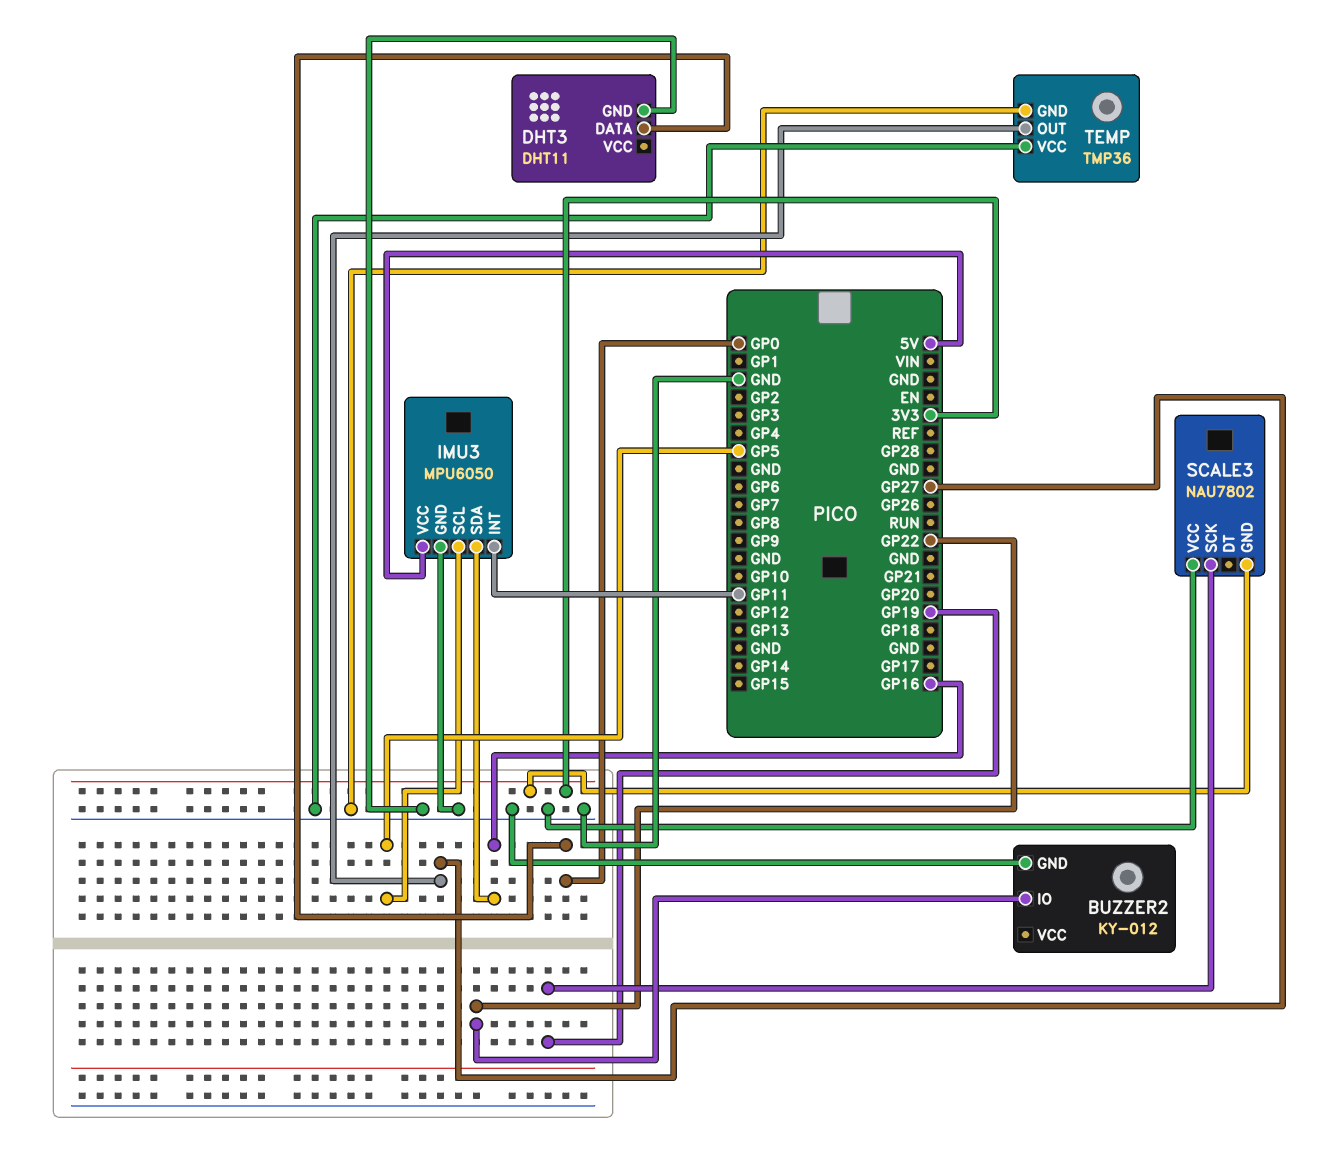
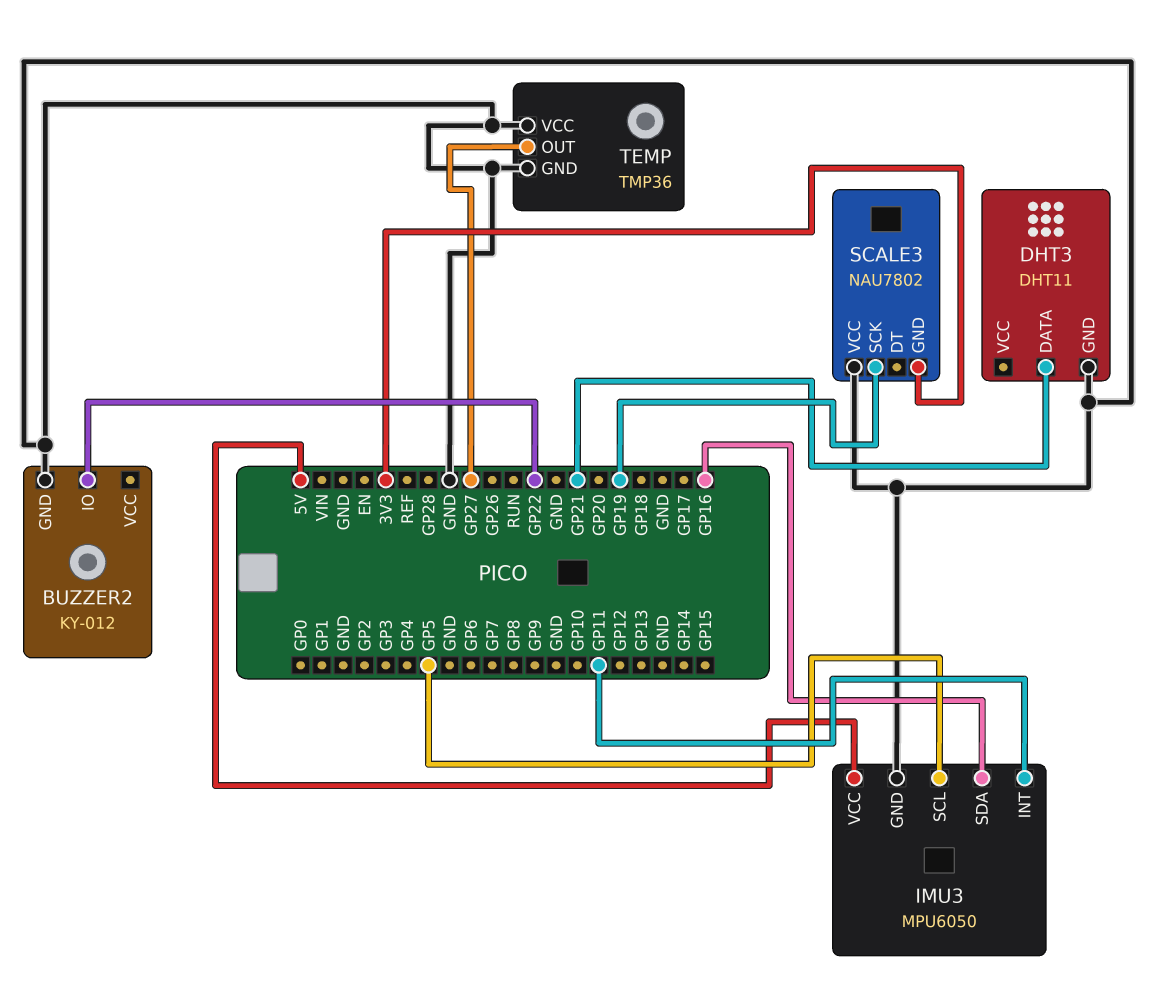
DHT3 pin DATA: GP0 -> GP21

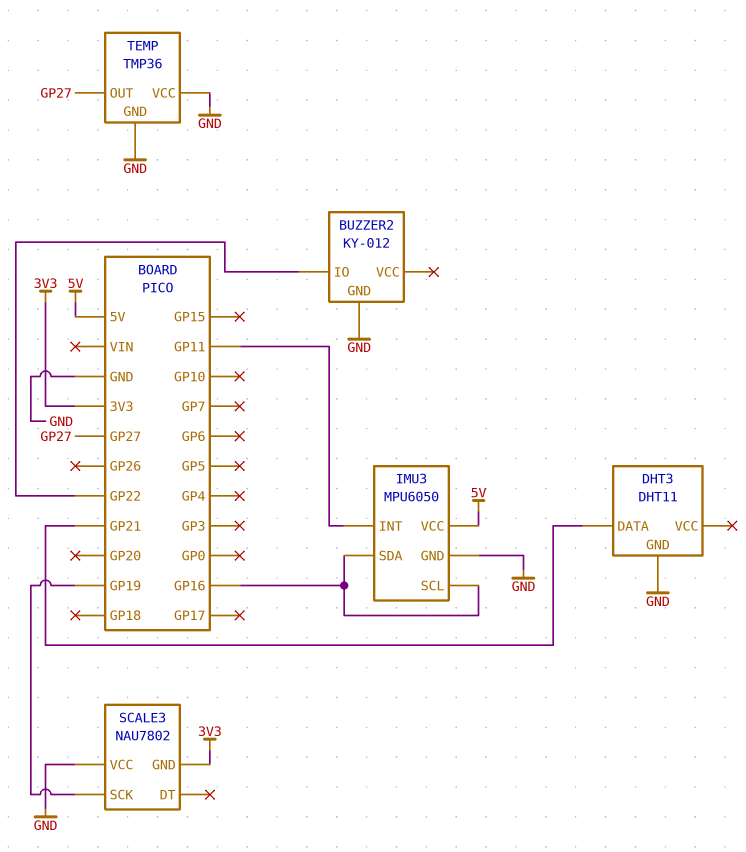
IMU3 pin SCL: GP5 -> GP16

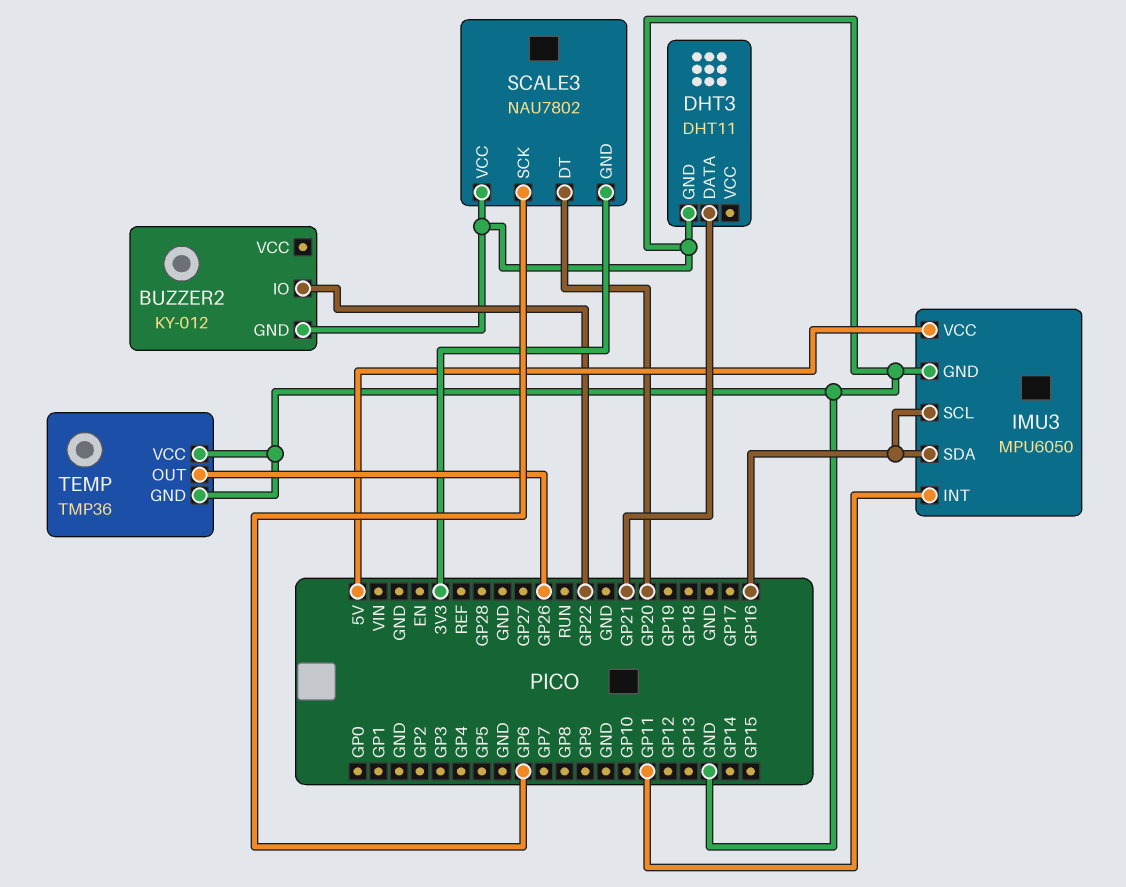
SCALE3 pin DT: none -> GP20
SCALE3 pin SCK: GP19 -> GP6
TEMP pin OUT: GP27 -> GP26

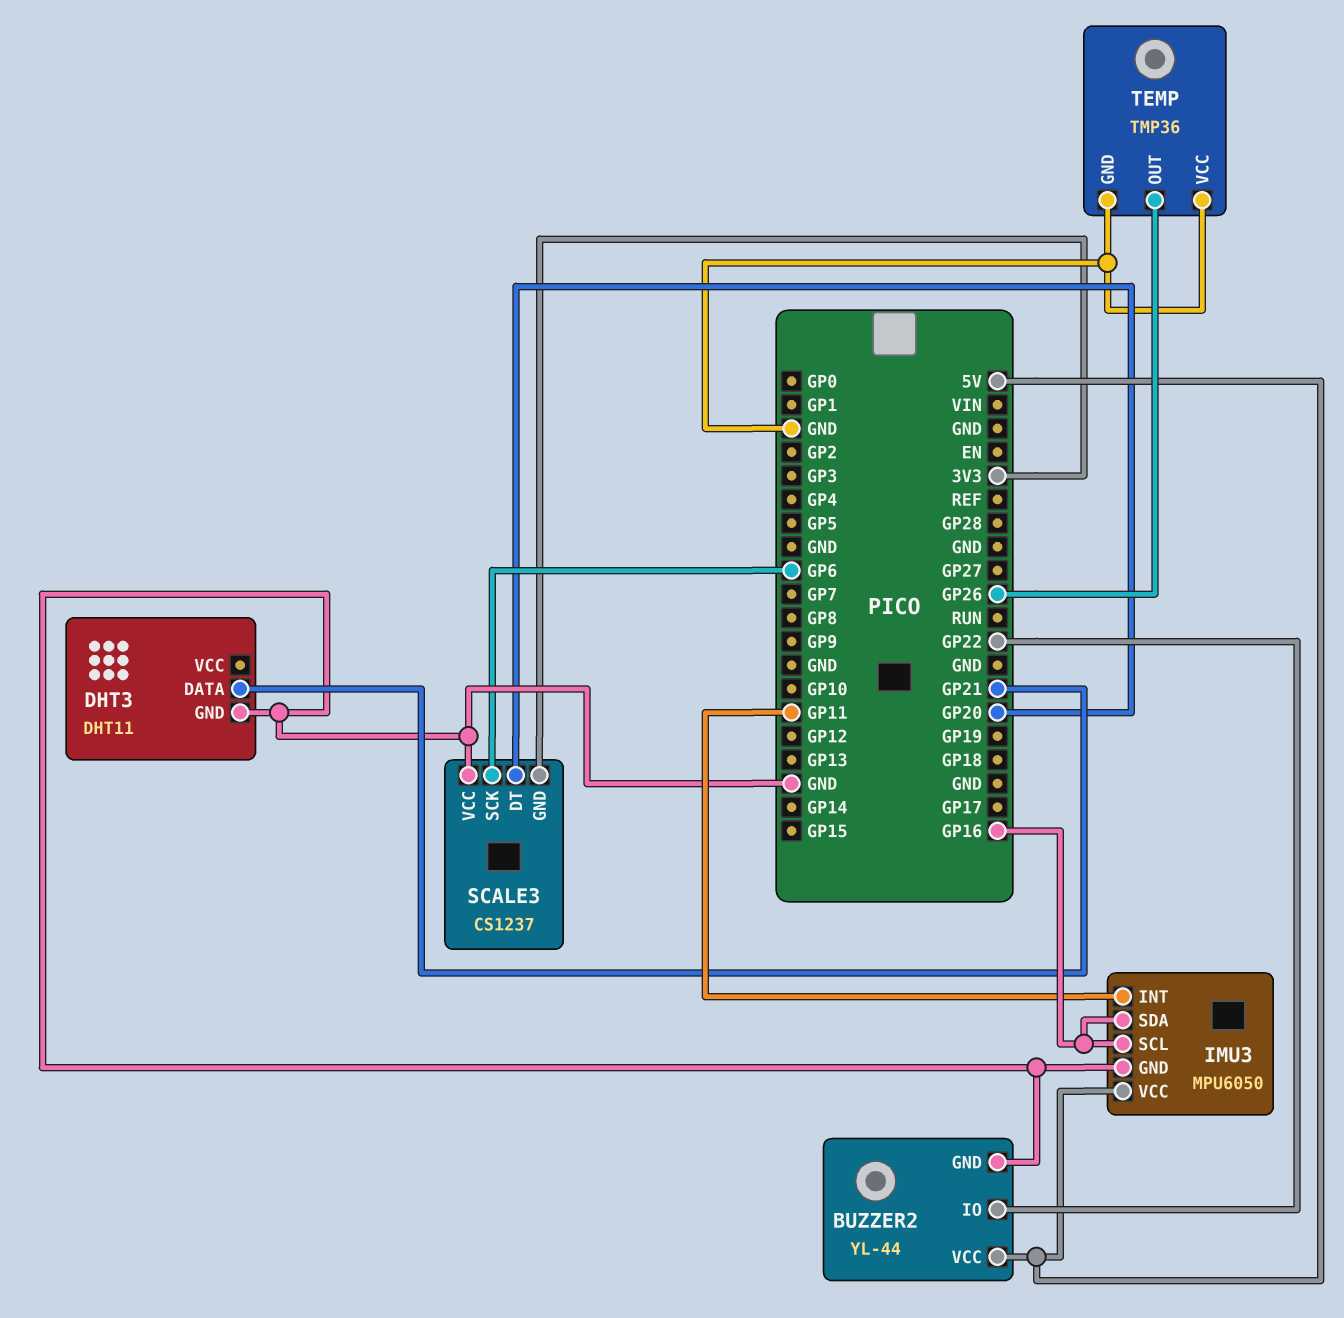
BUZZER2: KY-012 -> YL-44
BUZZER2 pin VCC: none -> 5V
SCALE3: NAU7802 -> CS1237

